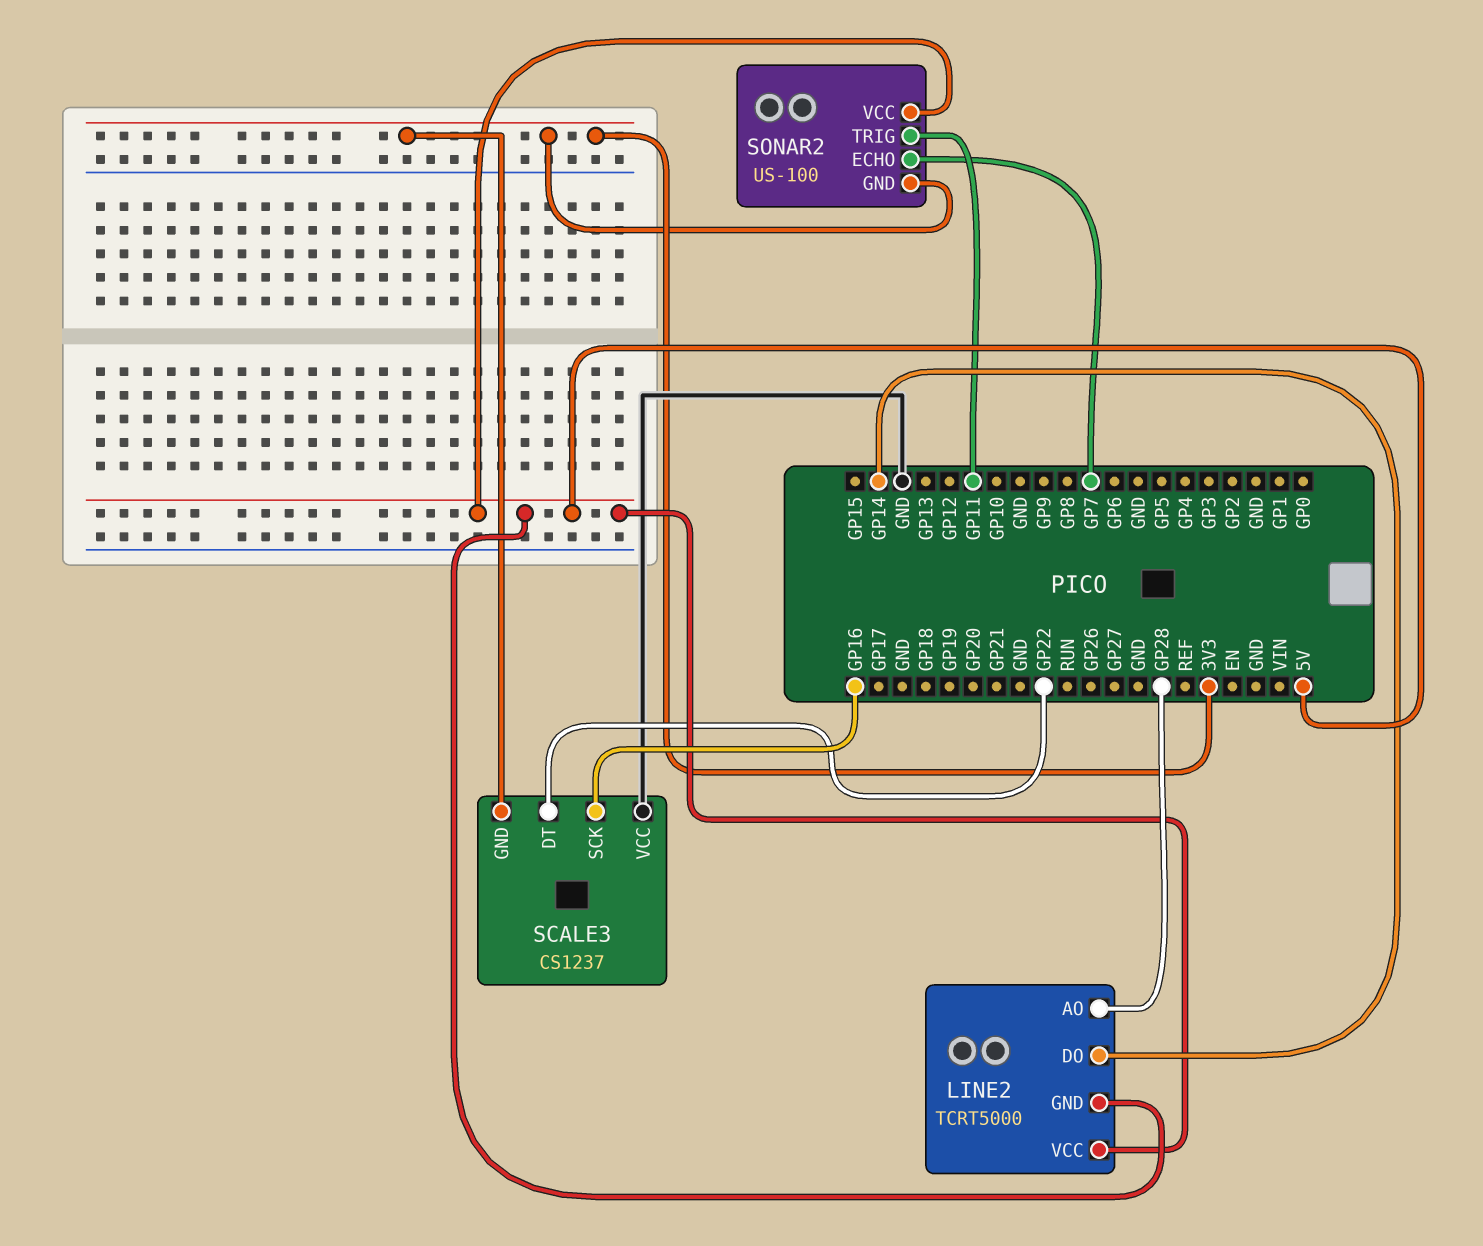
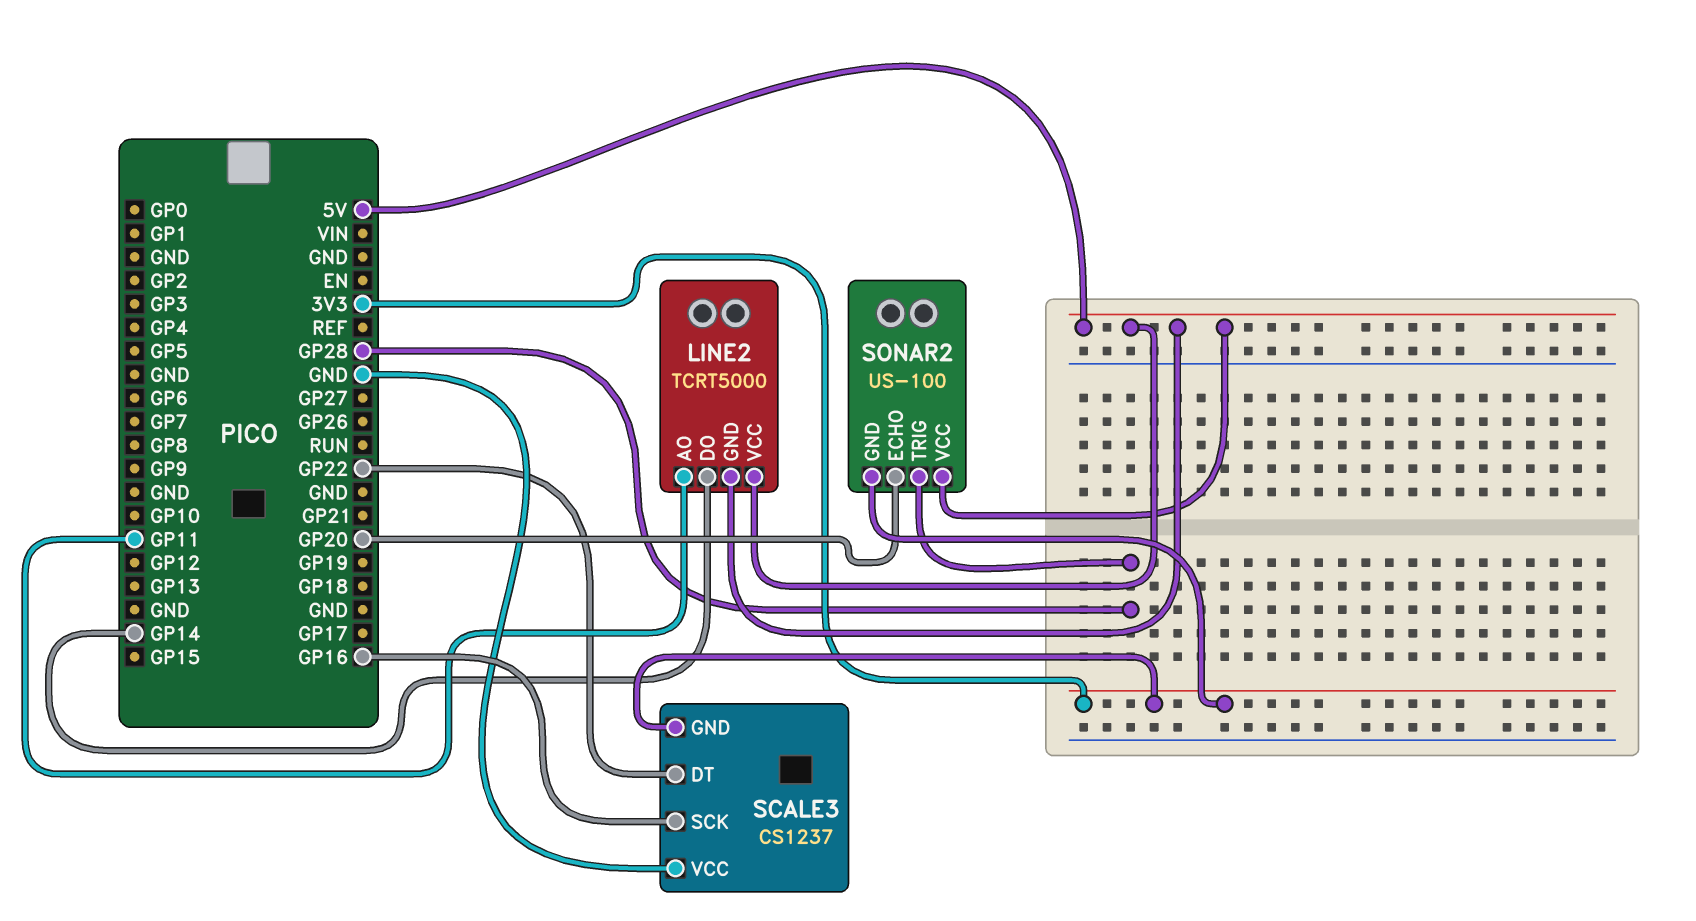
LINE2 pin AO: GP28 -> GP11
SONAR2 pin ECHO: GP7 -> GP20
SONAR2 pin TRIG: GP11 -> GP28

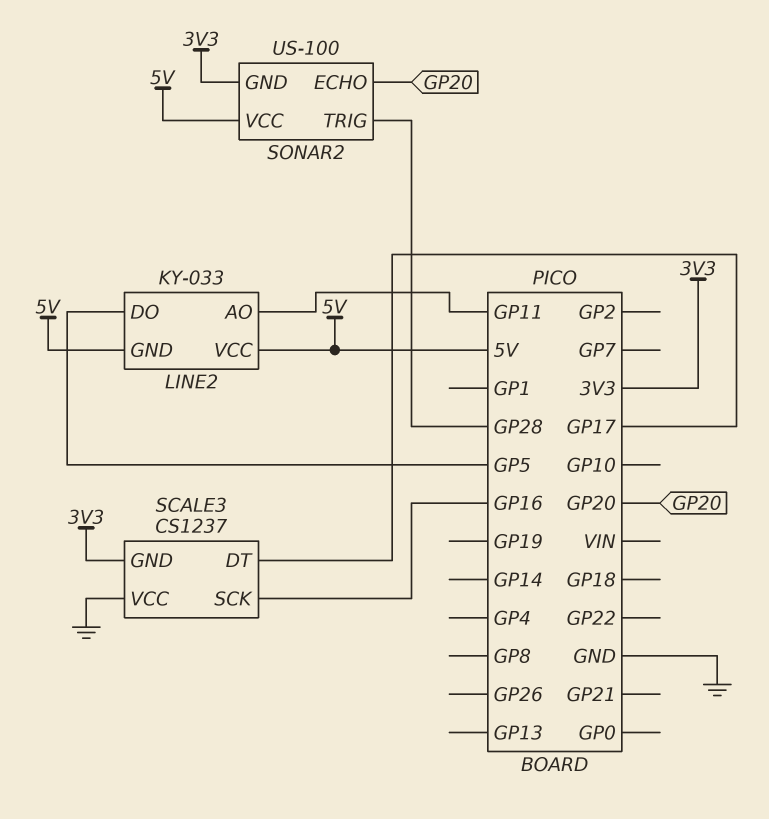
LINE2: TCRT5000 -> KY-033
LINE2 pin DO: GP14 -> GP5
SCALE3 pin DT: GP22 -> GP17

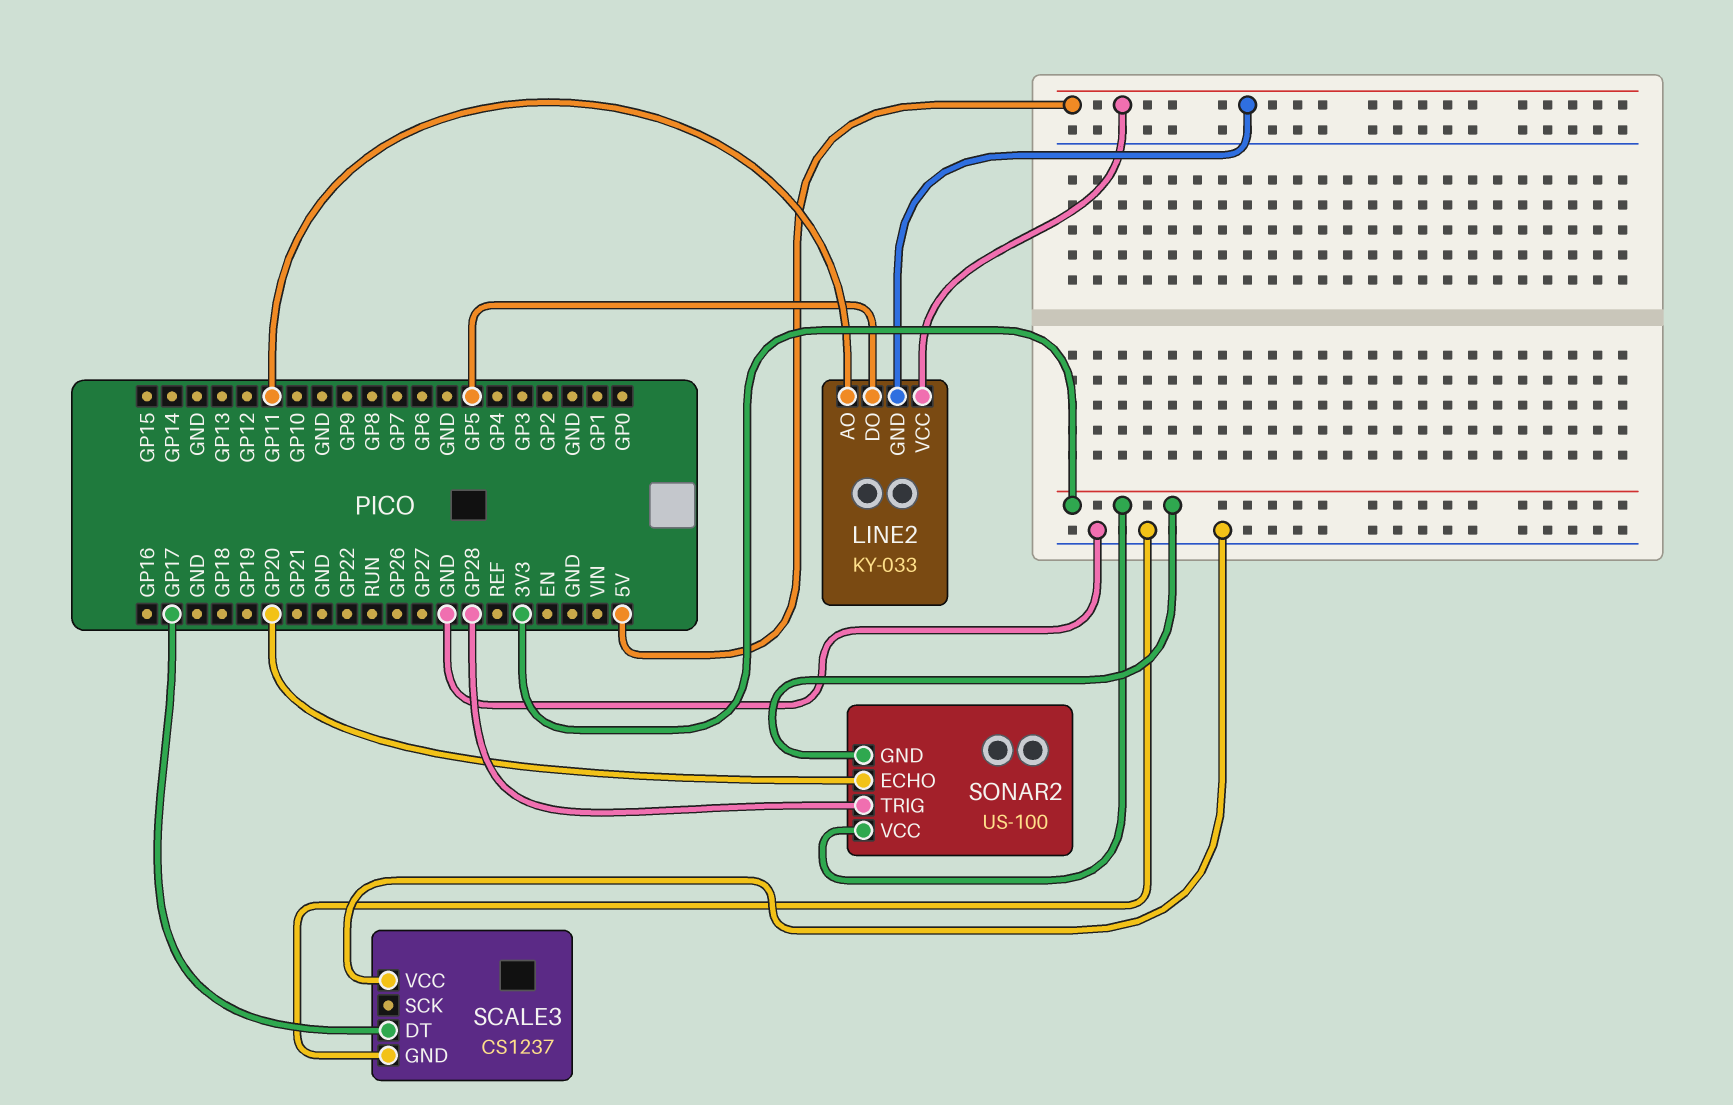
SCALE3 pin GND: 3V3 -> GND
SCALE3 pin SCK: GP16 -> none
SONAR2 pin VCC: 5V -> 3V3

